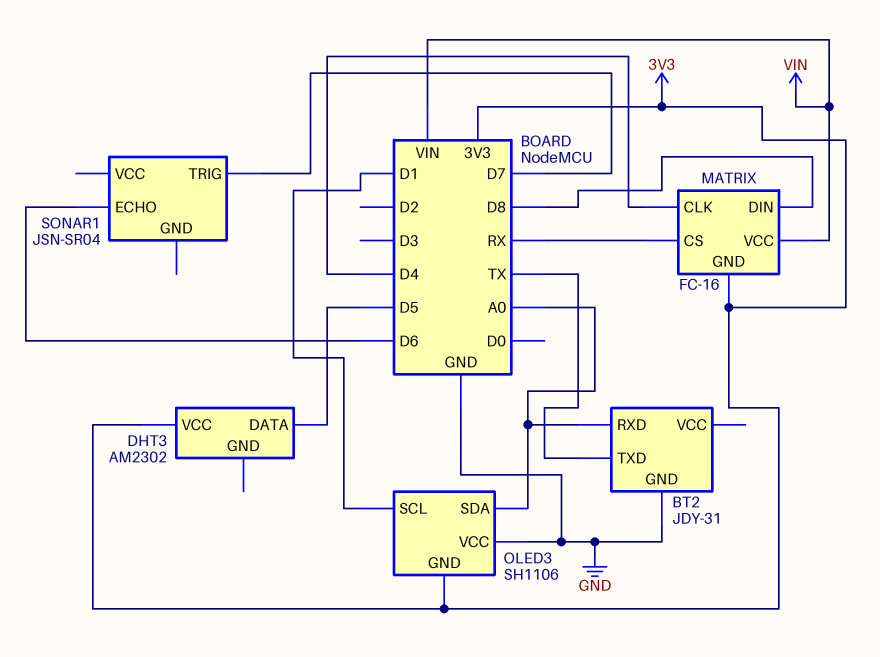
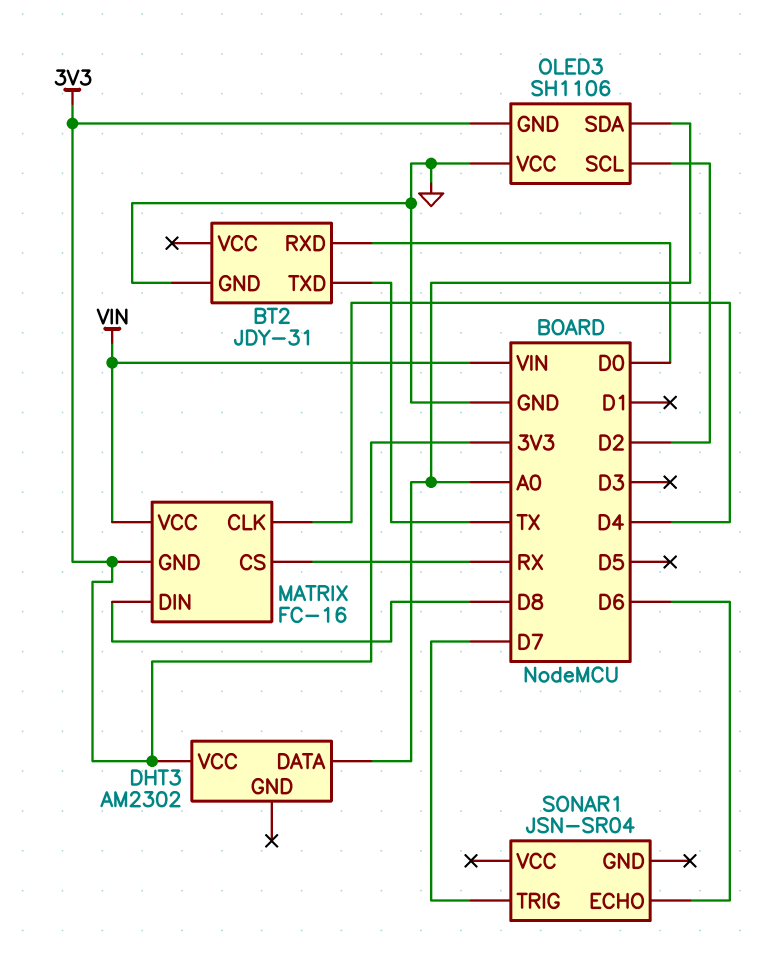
BT2 pin RXD: A0 -> D0
DHT3 pin DATA: D5 -> A0
OLED3 pin SCL: D1 -> D2

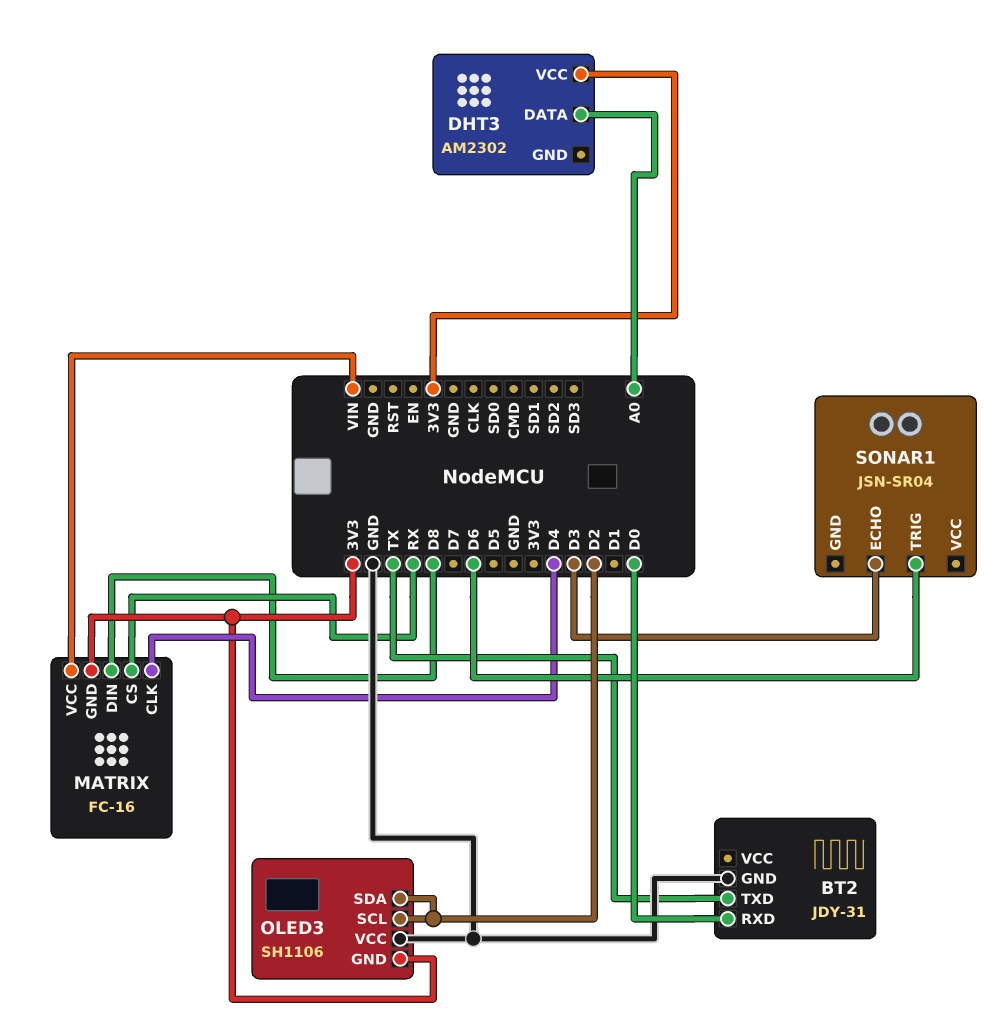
OLED3 pin SDA: A0 -> D2
SONAR1 pin ECHO: D6 -> D3
SONAR1 pin TRIG: D7 -> D6

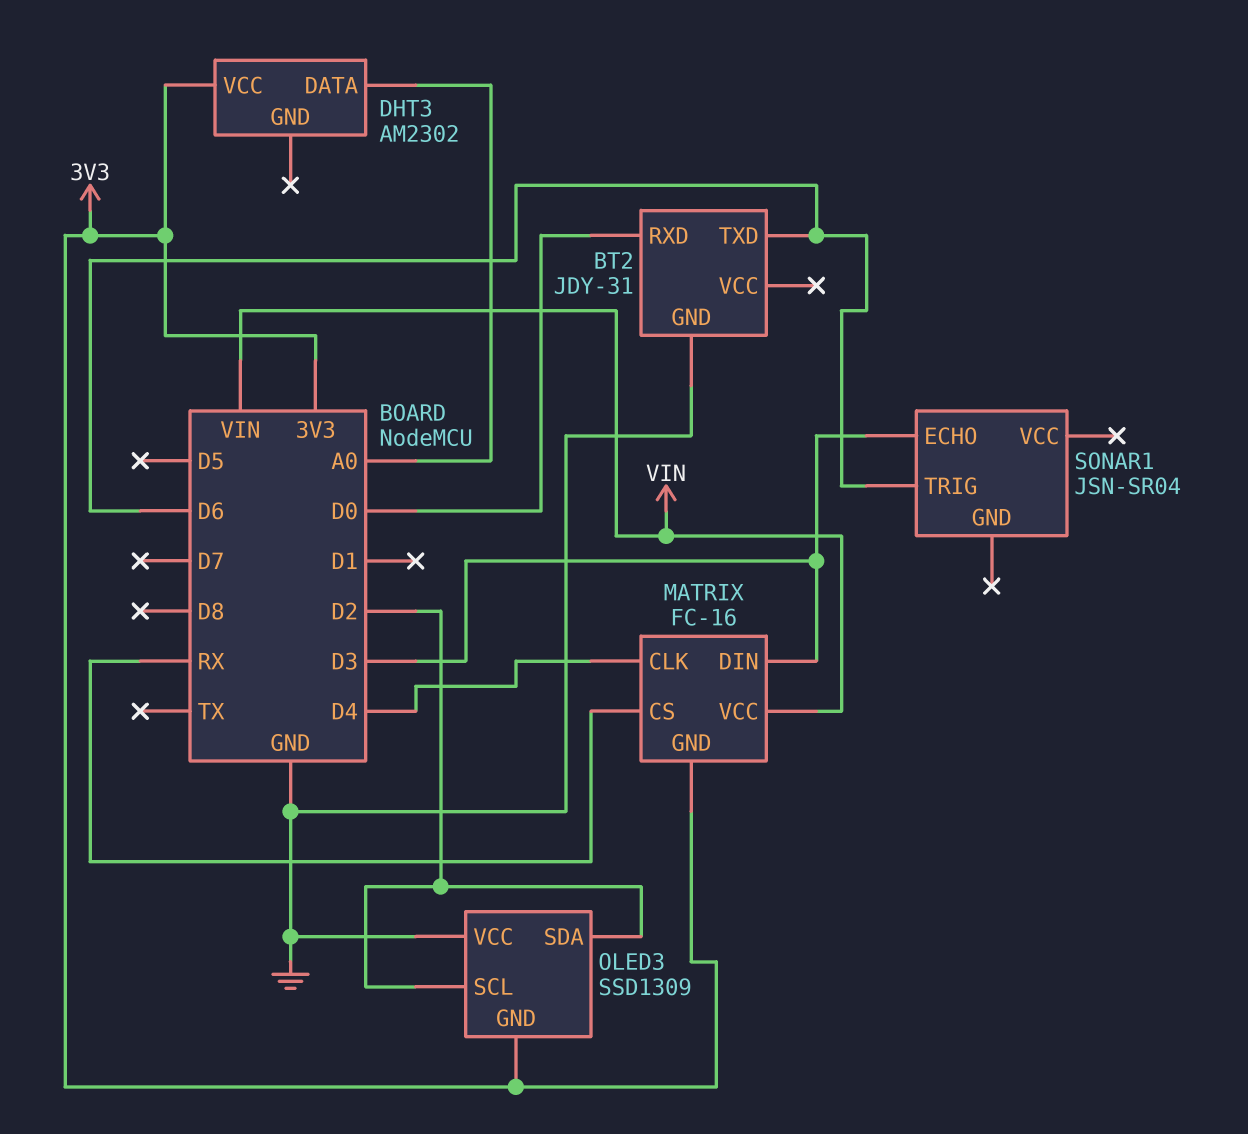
BT2 pin TXD: TX -> D6
MATRIX pin DIN: D8 -> D3
OLED3: SH1106 -> SSD1309

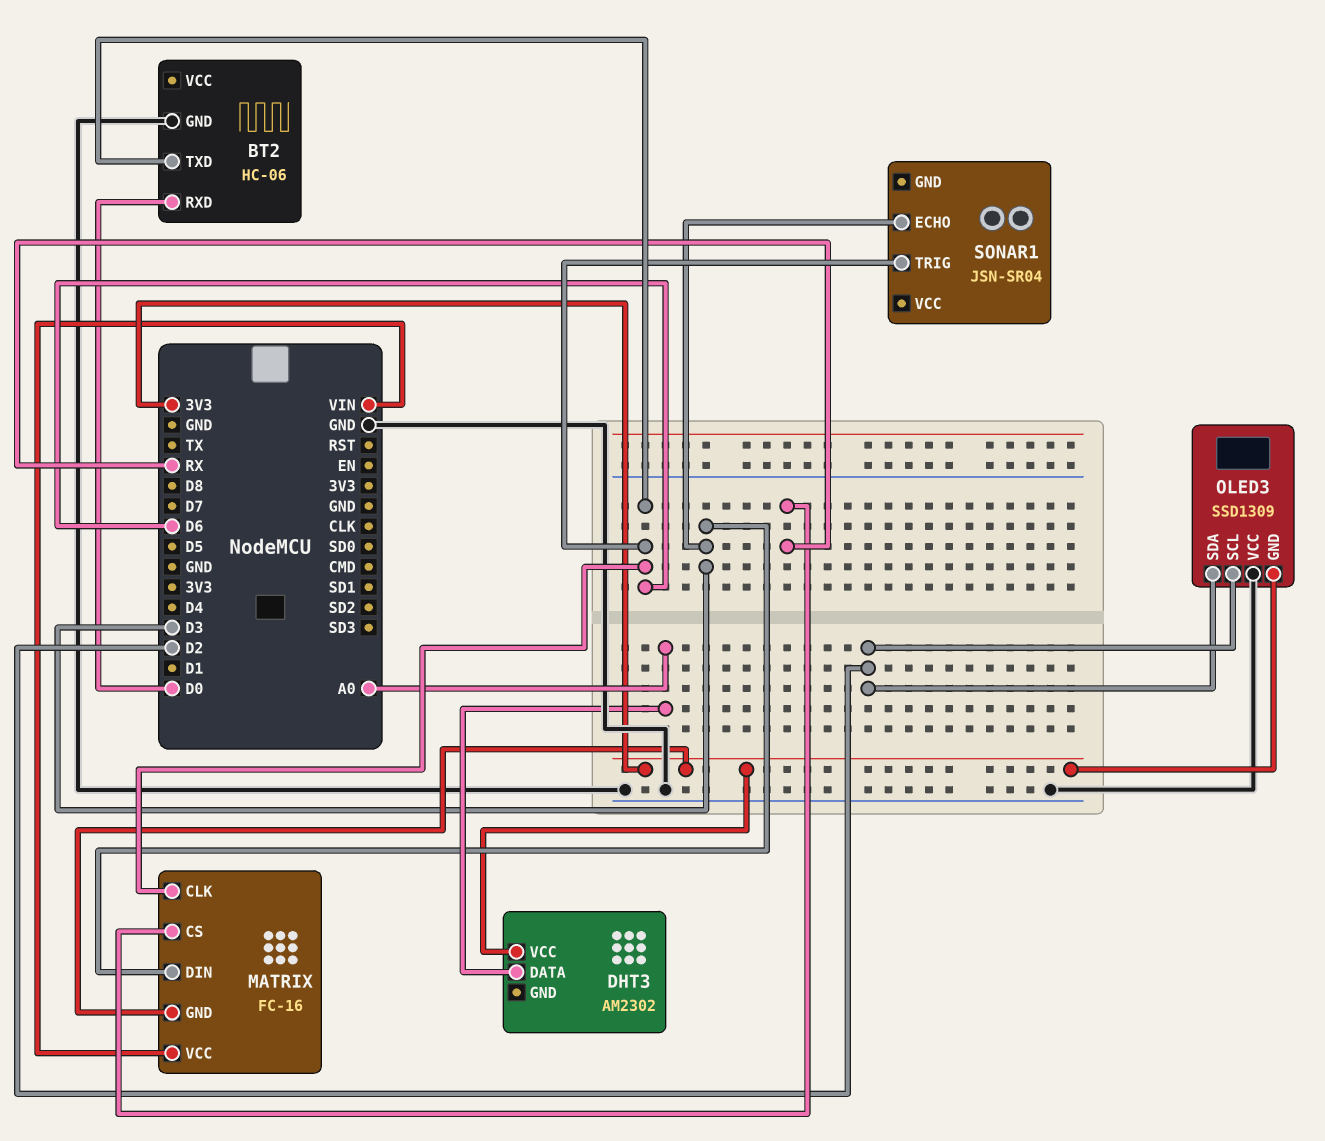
BT2: JDY-31 -> HC-06
MATRIX pin CLK: D4 -> D6

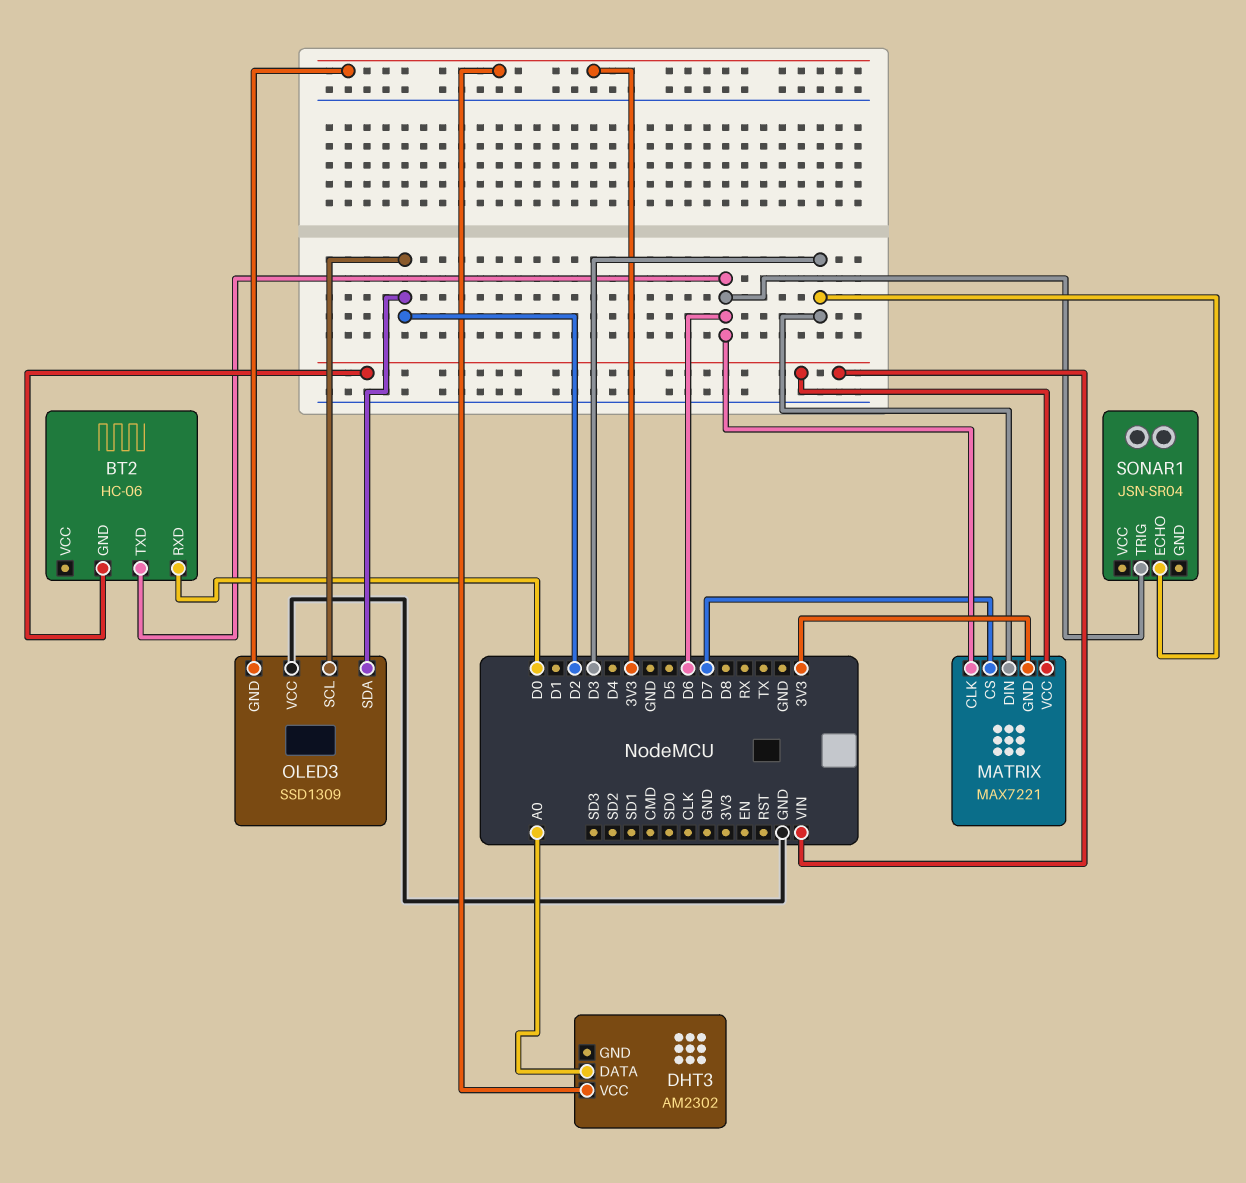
BT2 pin GND: GND -> VIN
MATRIX: FC-16 -> MAX7221
MATRIX pin CS: RX -> D7

